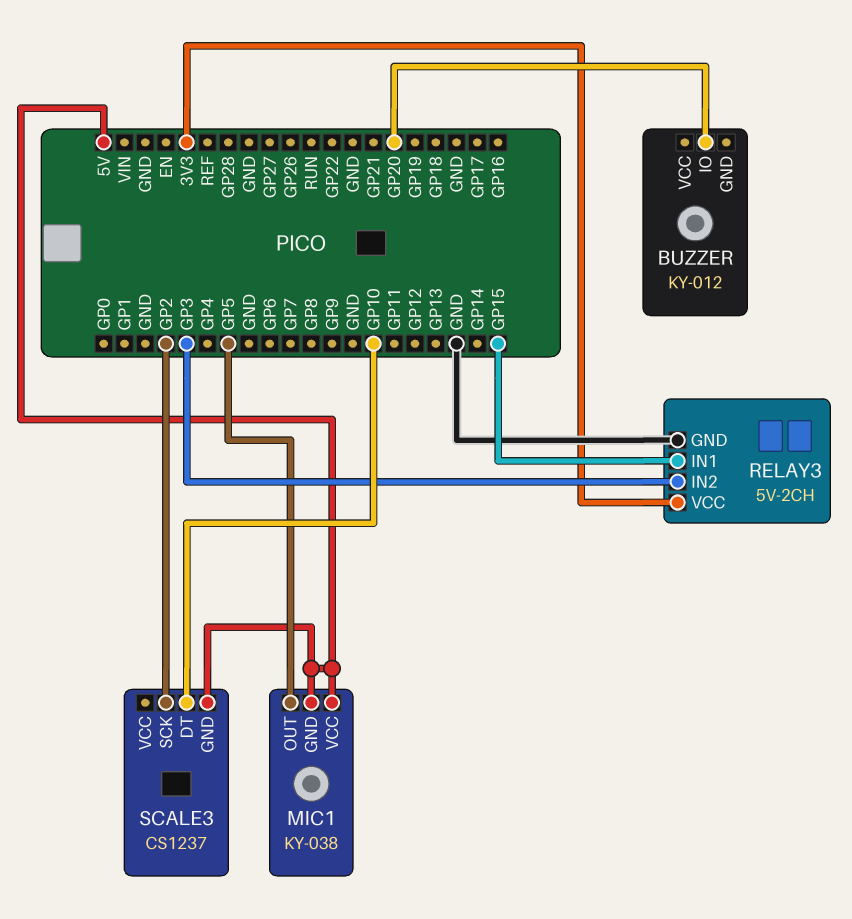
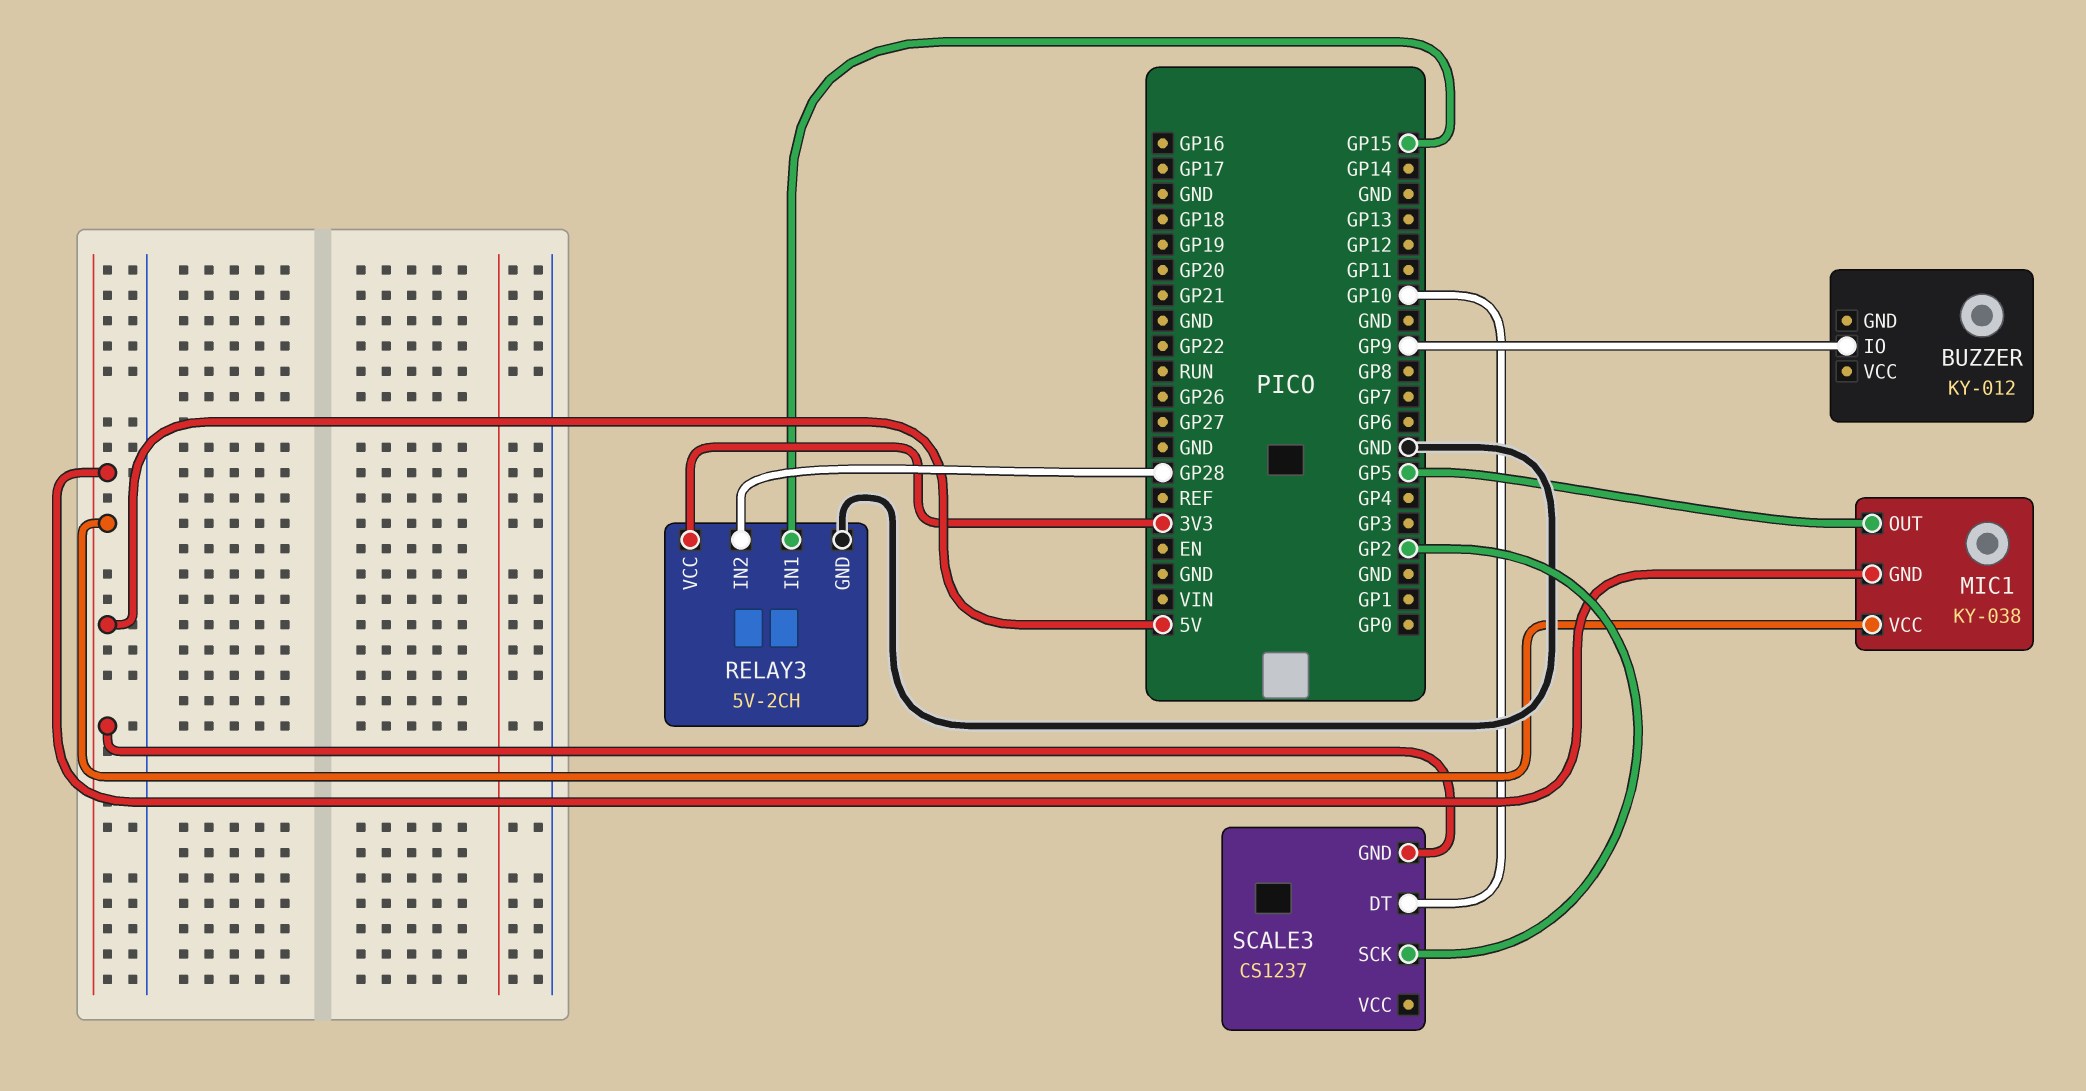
BUZZER pin IO: GP20 -> GP9
RELAY3 pin IN2: GP3 -> GP28

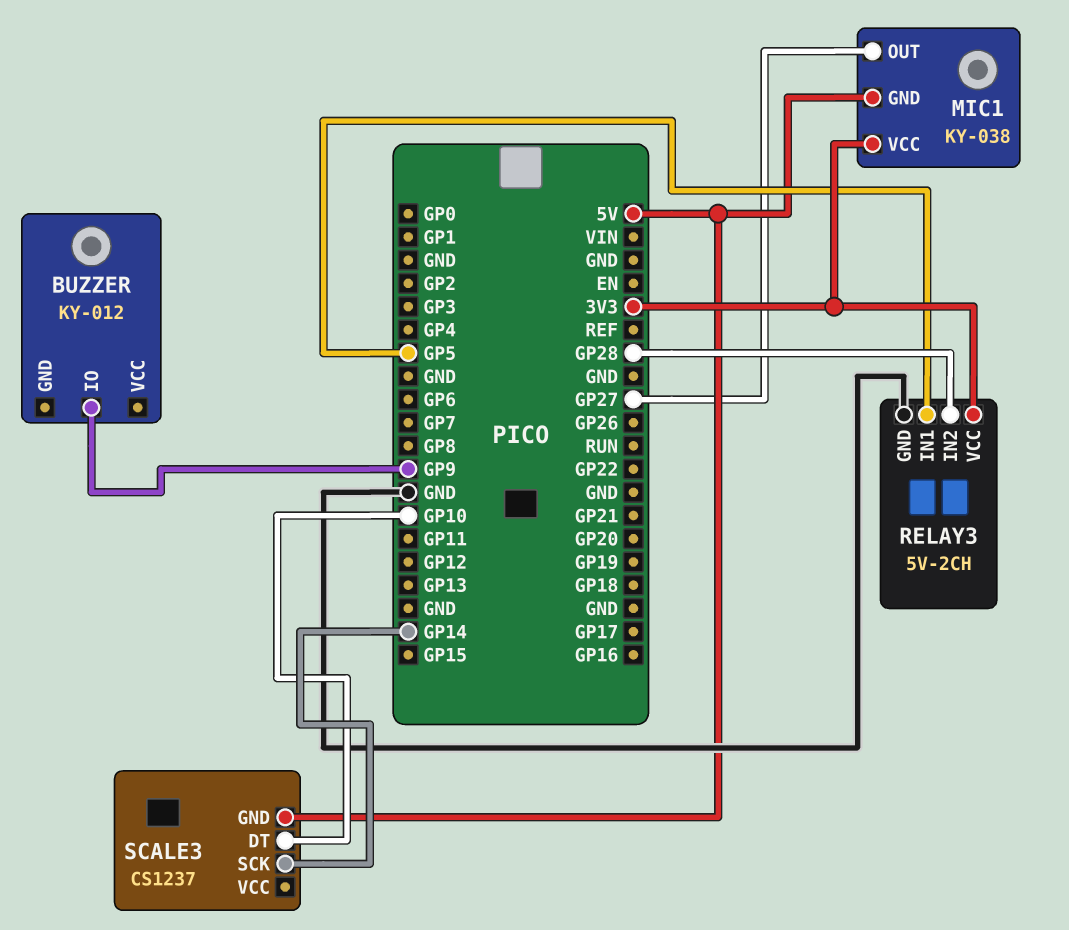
MIC1 pin OUT: GP5 -> GP27
MIC1 pin VCC: 5V -> 3V3
RELAY3 pin IN1: GP15 -> GP5
SCALE3 pin SCK: GP2 -> GP14

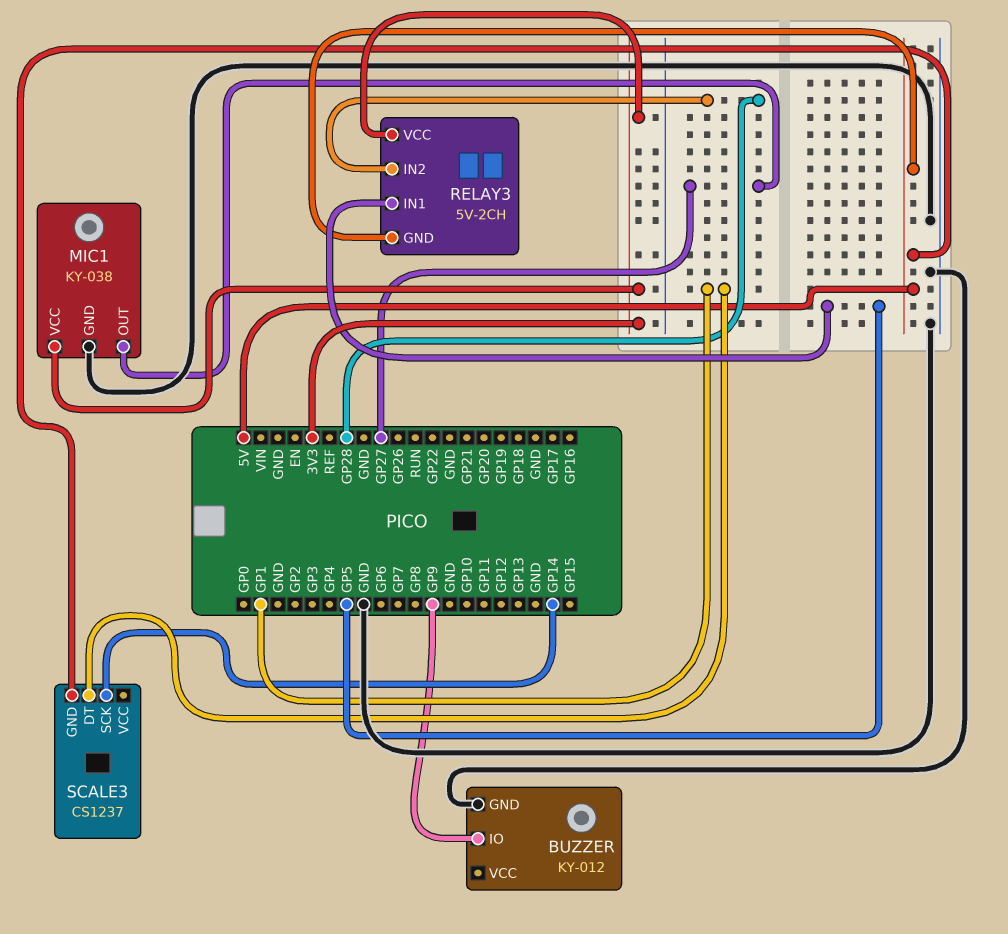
BUZZER pin GND: none -> GND
MIC1 pin GND: 5V -> GND
RELAY3 pin GND: GND -> 5V
SCALE3 pin DT: GP10 -> GP1

